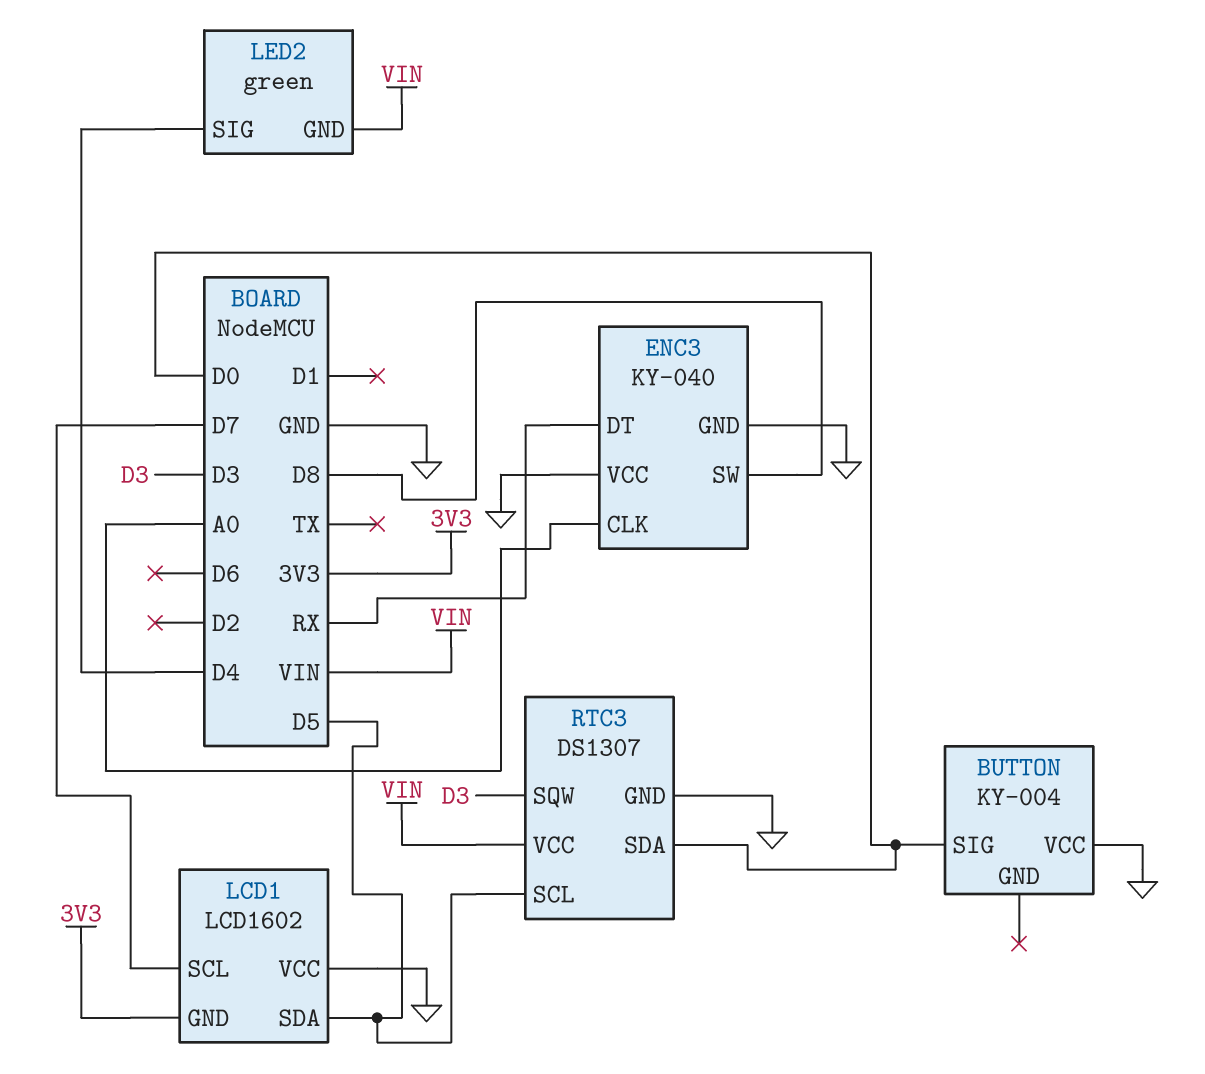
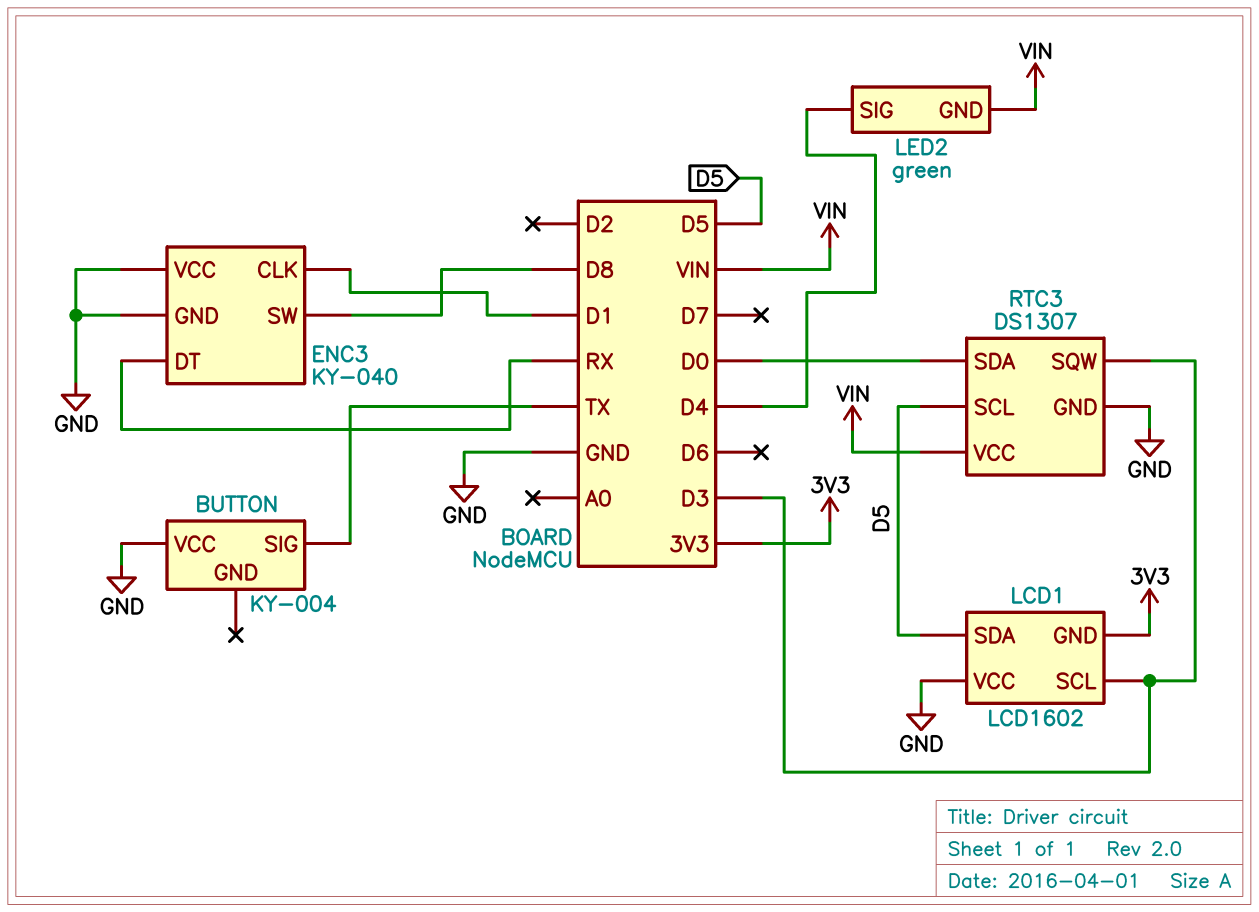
BUTTON pin SIG: D0 -> TX
ENC3 pin CLK: A0 -> D1
LCD1 pin SCL: D7 -> D3

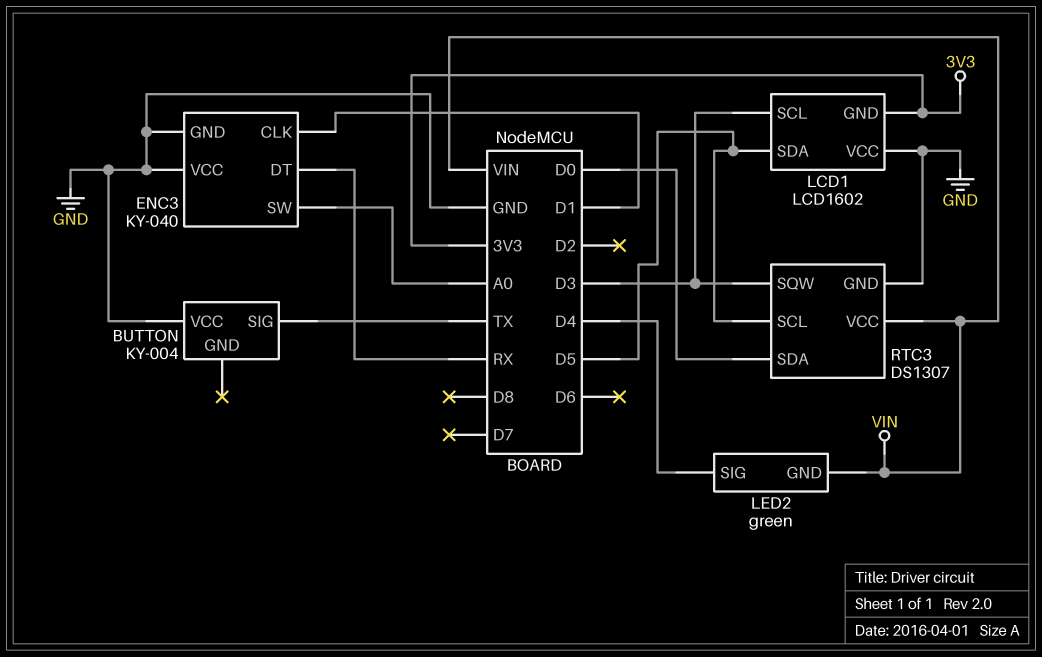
ENC3 pin SW: D8 -> A0

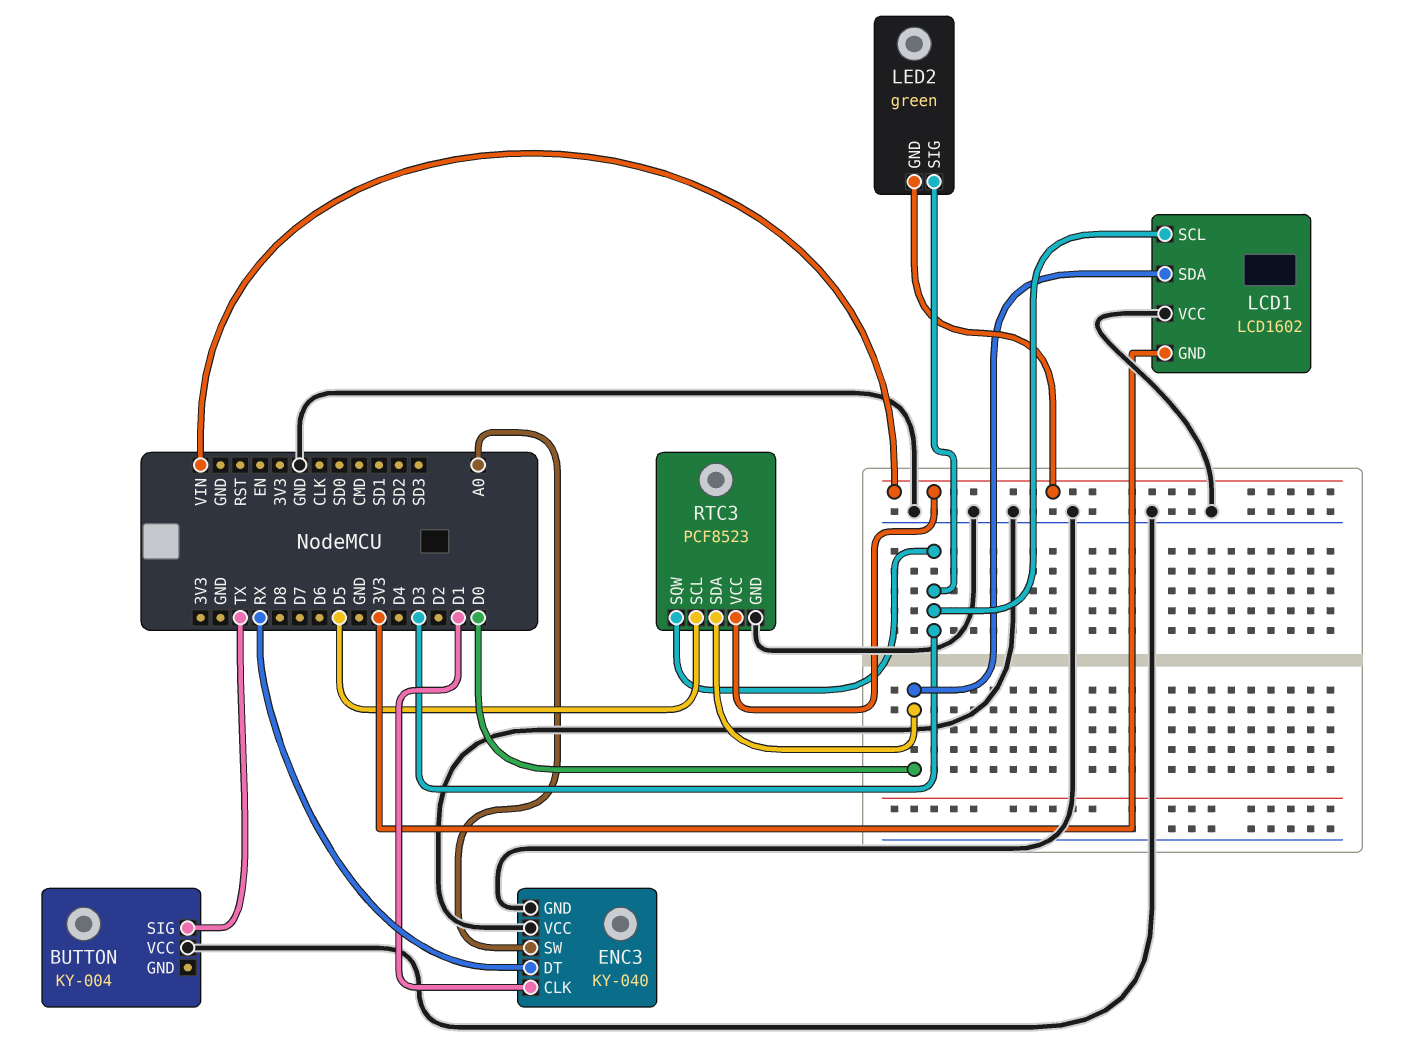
LCD1 pin SDA: D5 -> D0
LED2 pin SIG: D4 -> D3
RTC3: DS1307 -> PCF8523

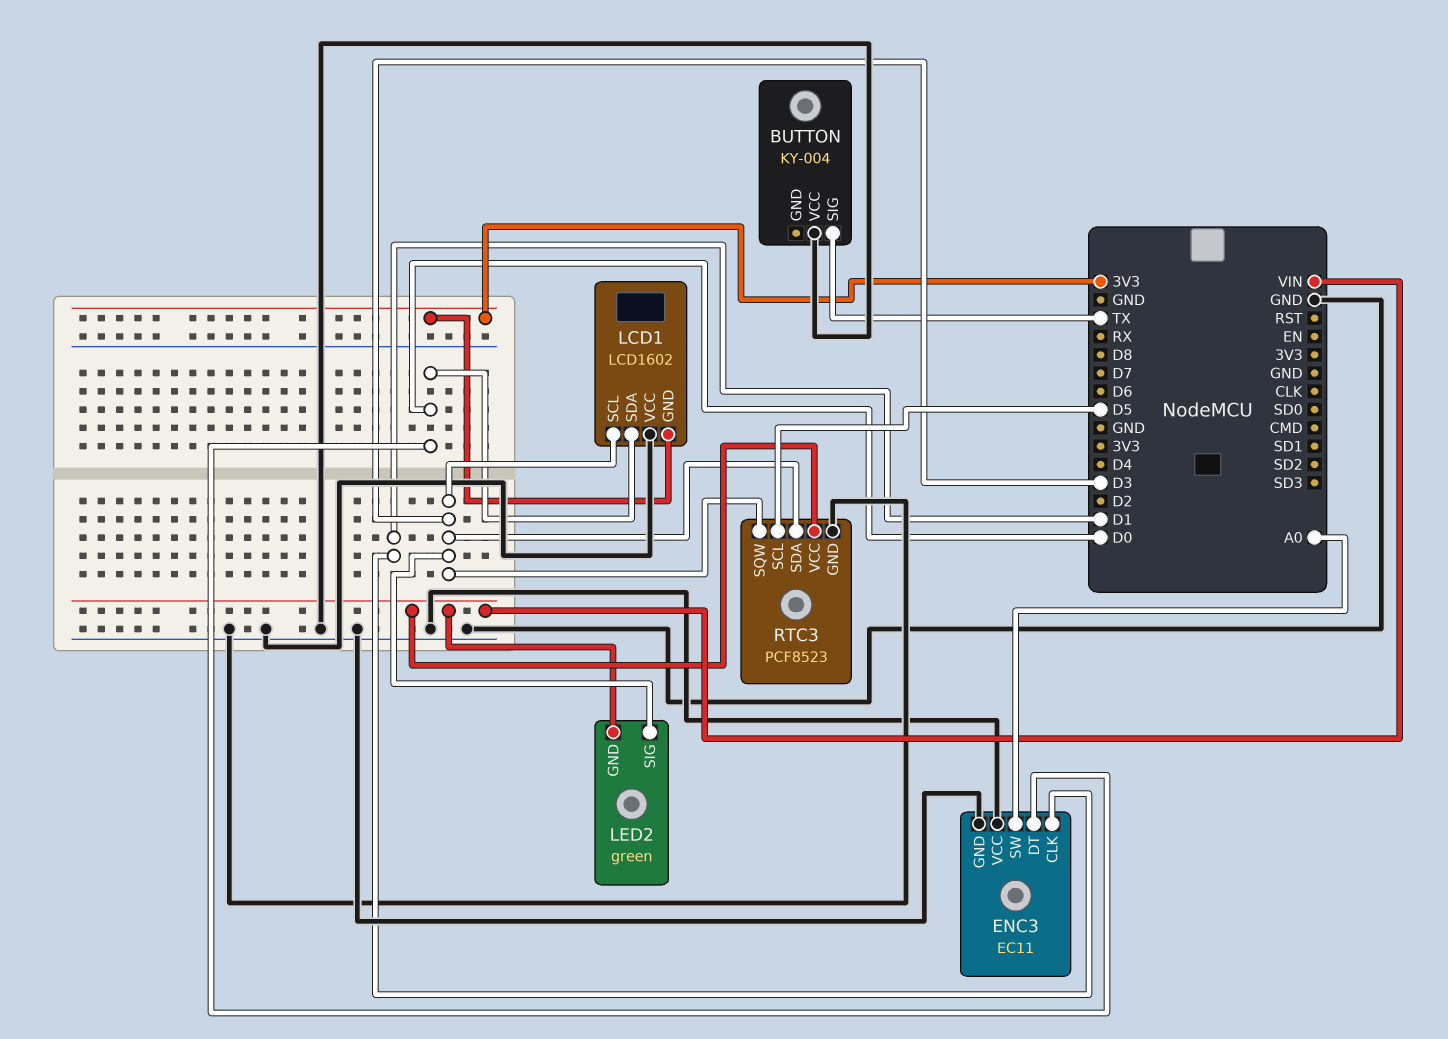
ENC3: KY-040 -> EC11
ENC3 pin DT: RX -> D0
RTC3 pin SDA: D0 -> D3

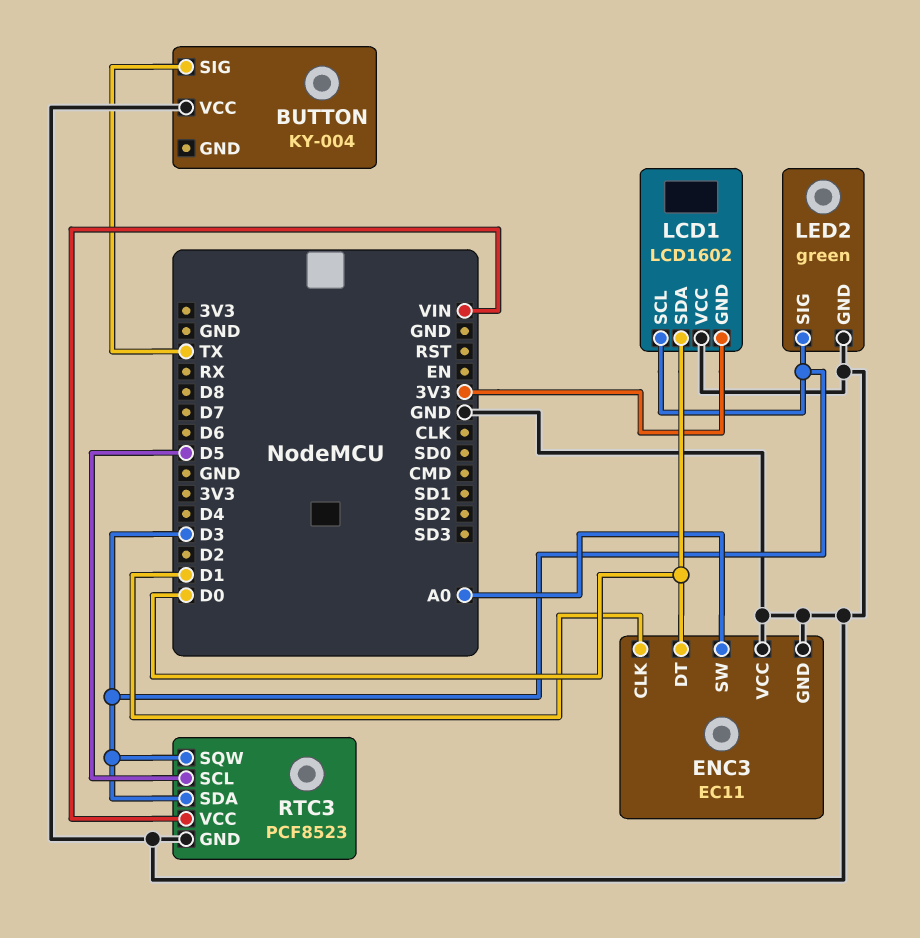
LED2 pin GND: VIN -> GND

